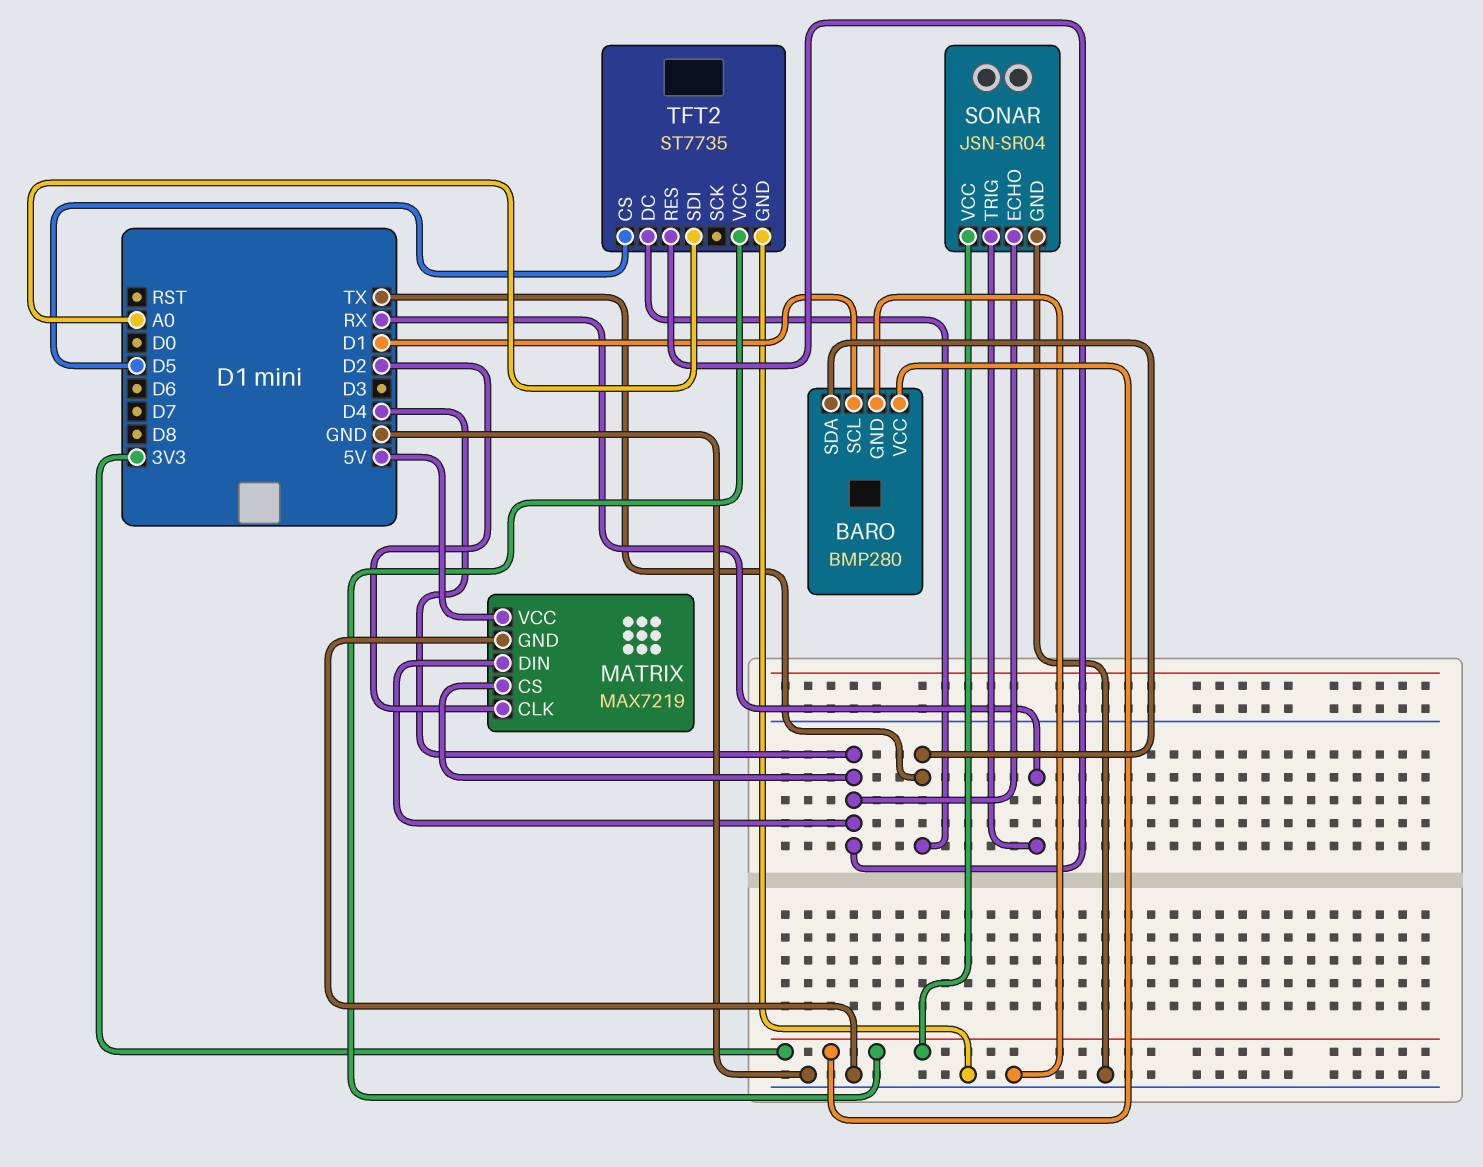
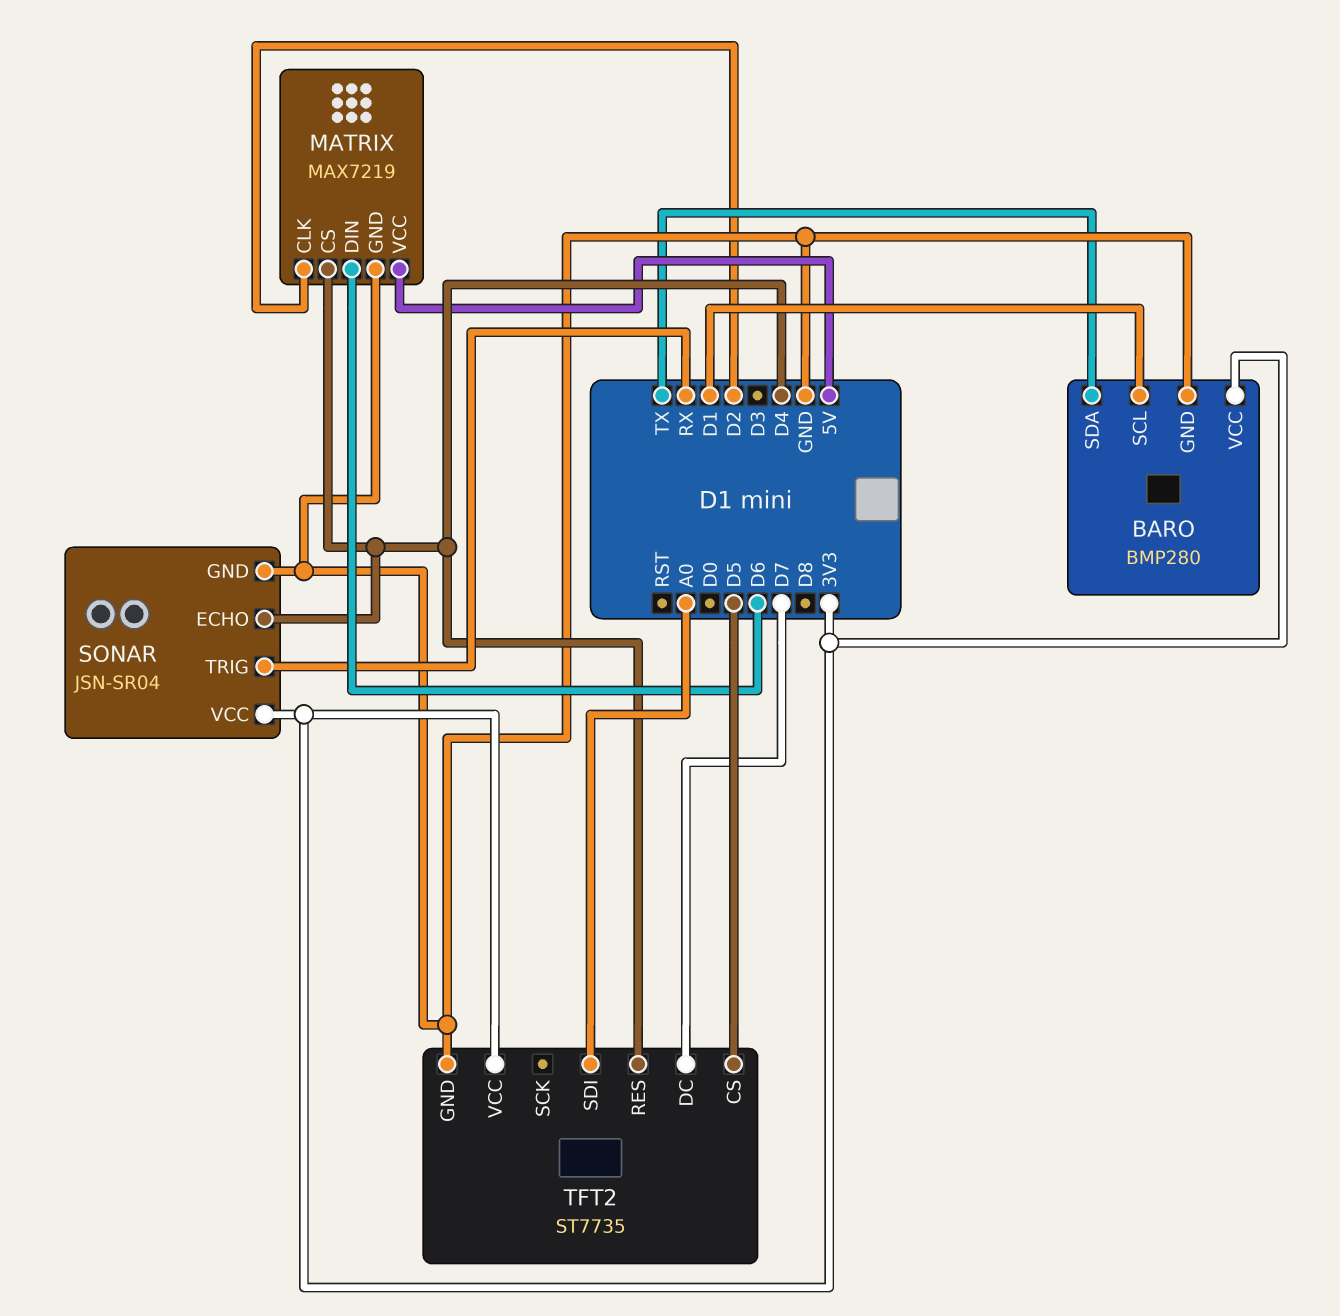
MATRIX pin DIN: D4 -> D6
TFT2 pin DC: TX -> D7

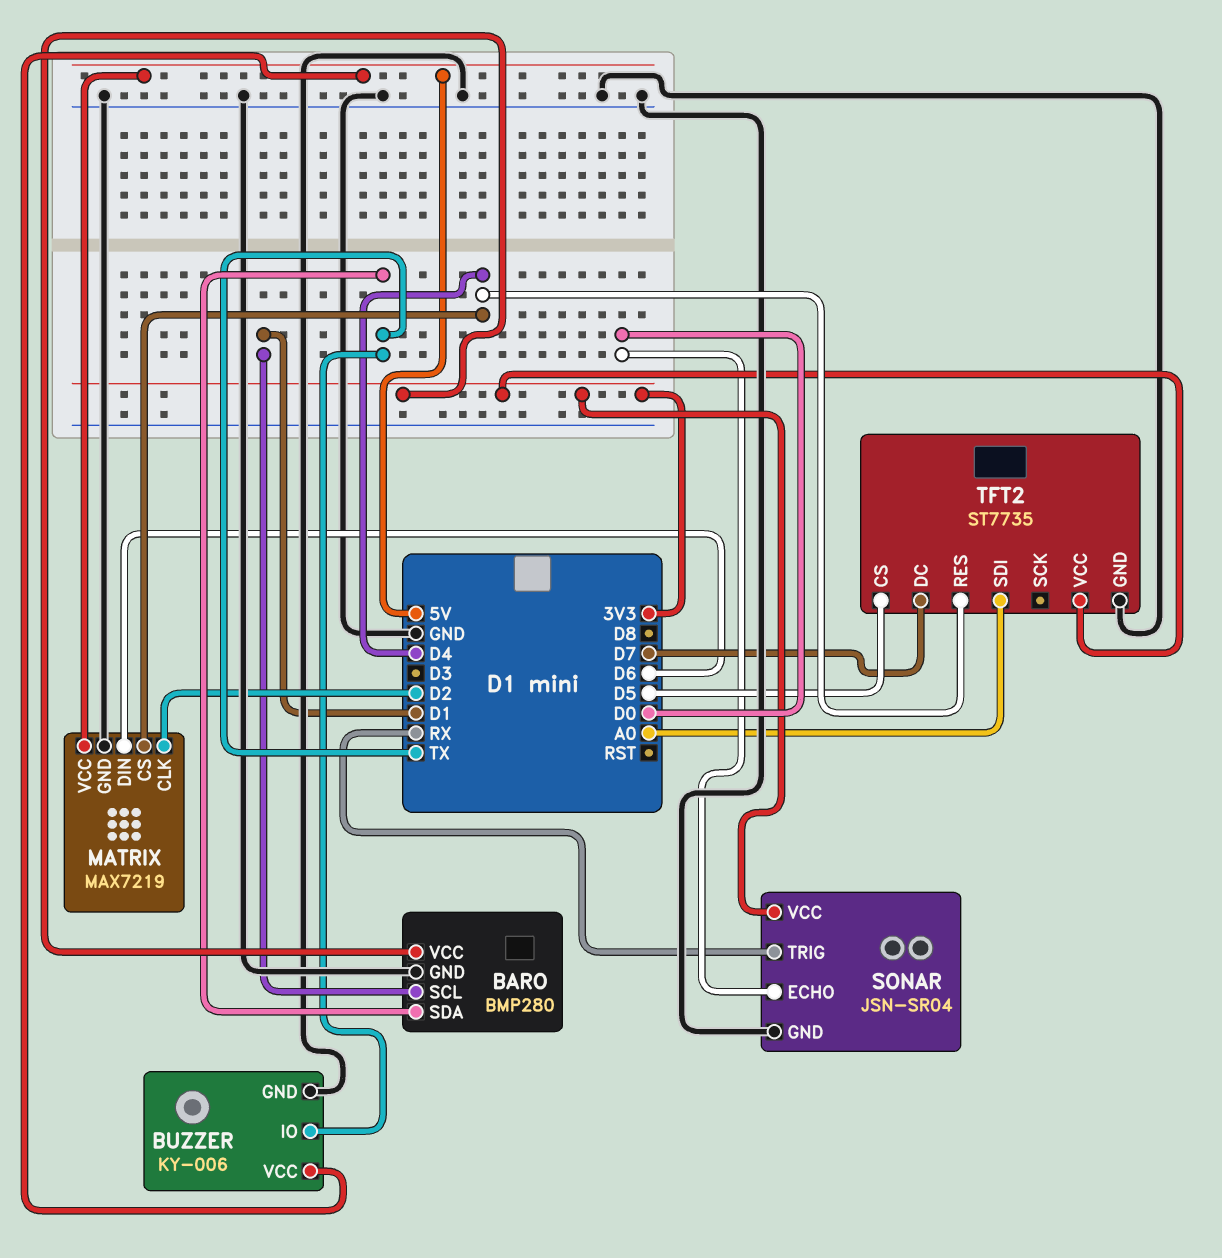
BUZZER: none -> KY-006
BUZZER pin GND: none -> GND
BUZZER pin IO: none -> TX
BUZZER pin VCC: none -> 5V
SONAR pin ECHO: D4 -> D0

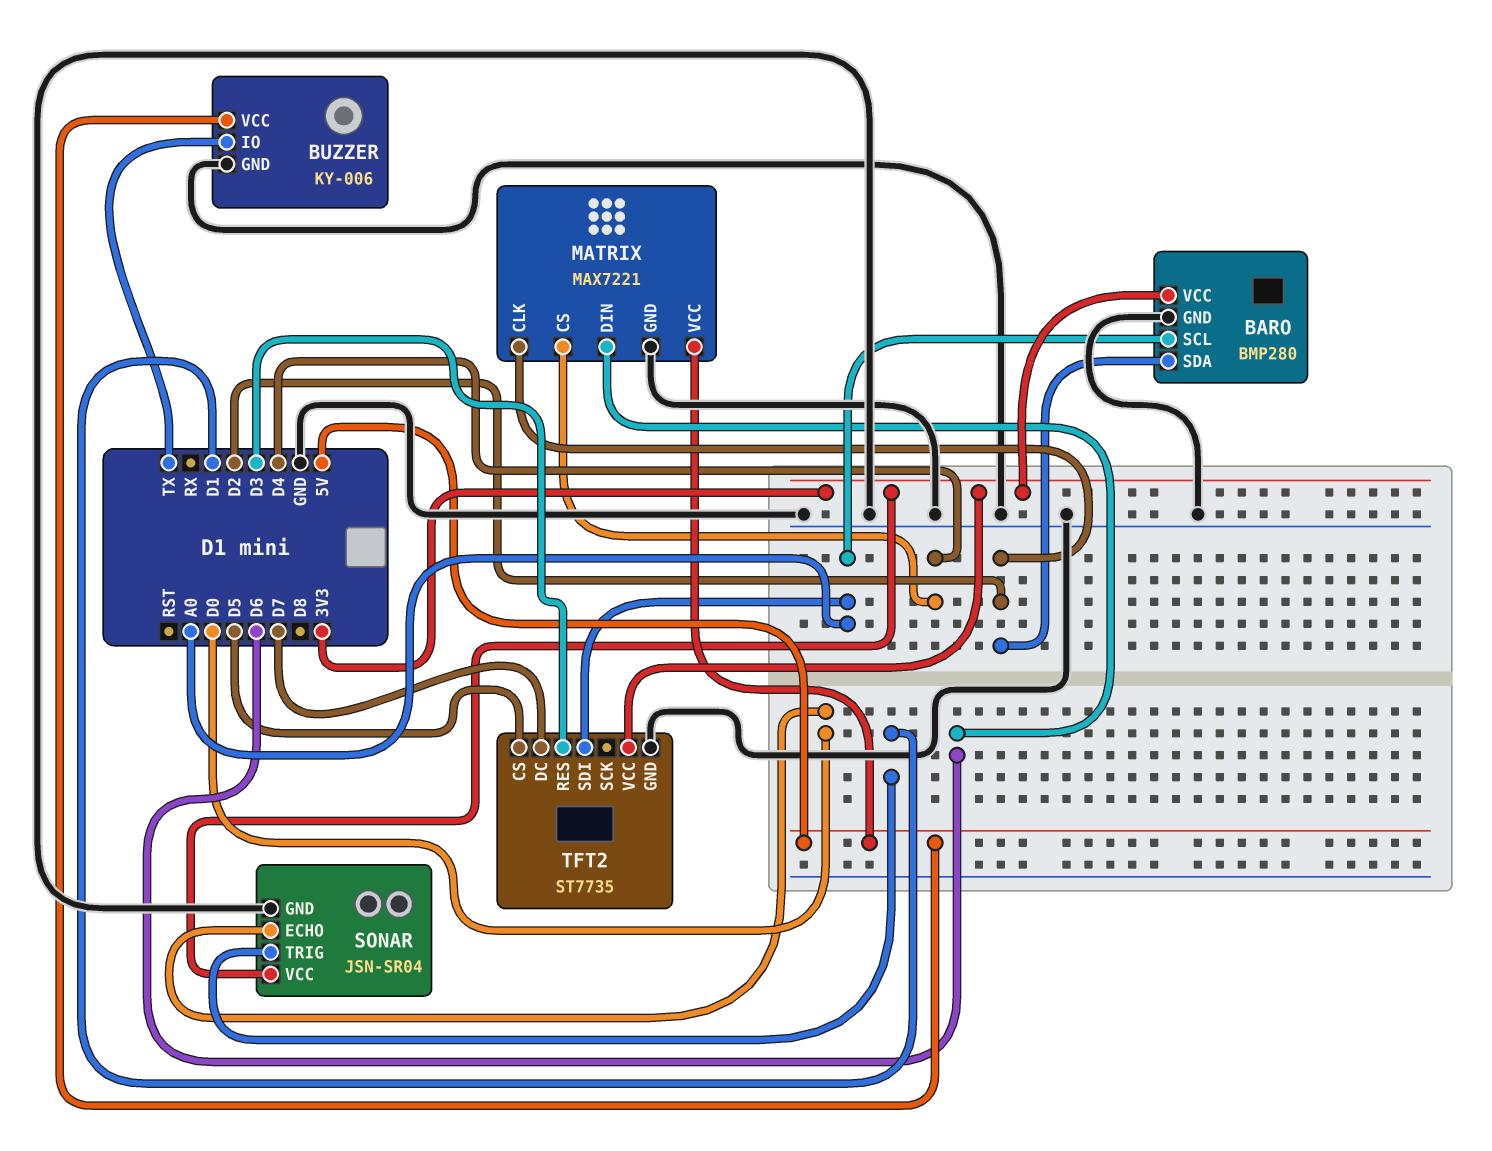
BARO pin SCL: D1 -> A0
BARO pin SDA: TX -> D2
MATRIX: MAX7219 -> MAX7221
SONAR pin TRIG: RX -> D1
TFT2 pin RES: D4 -> D3

